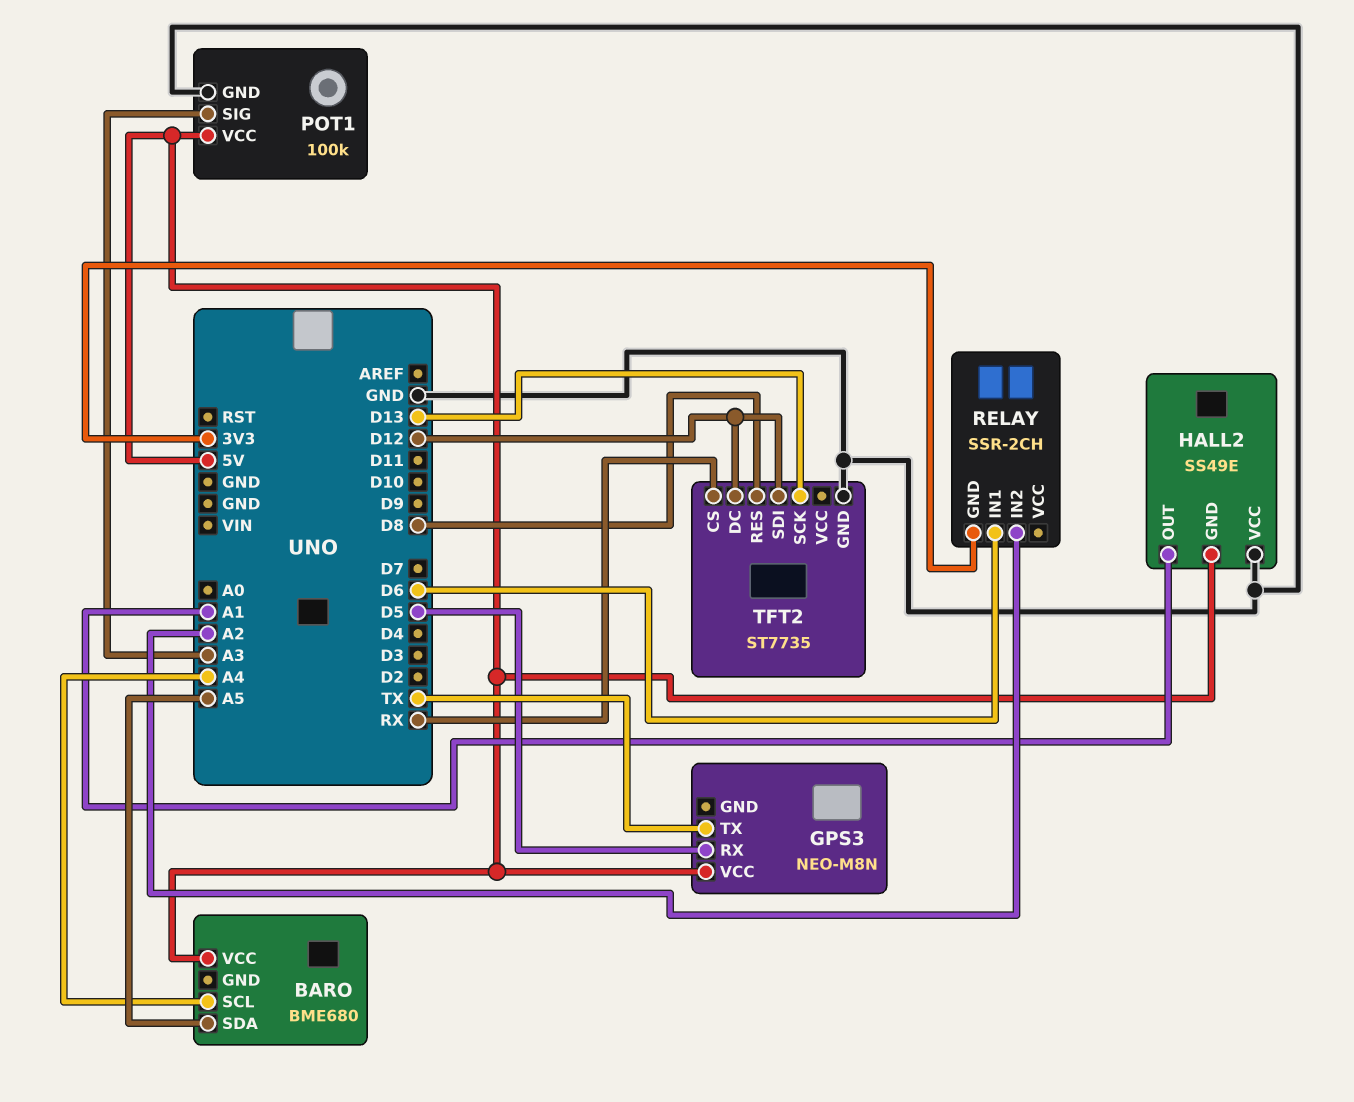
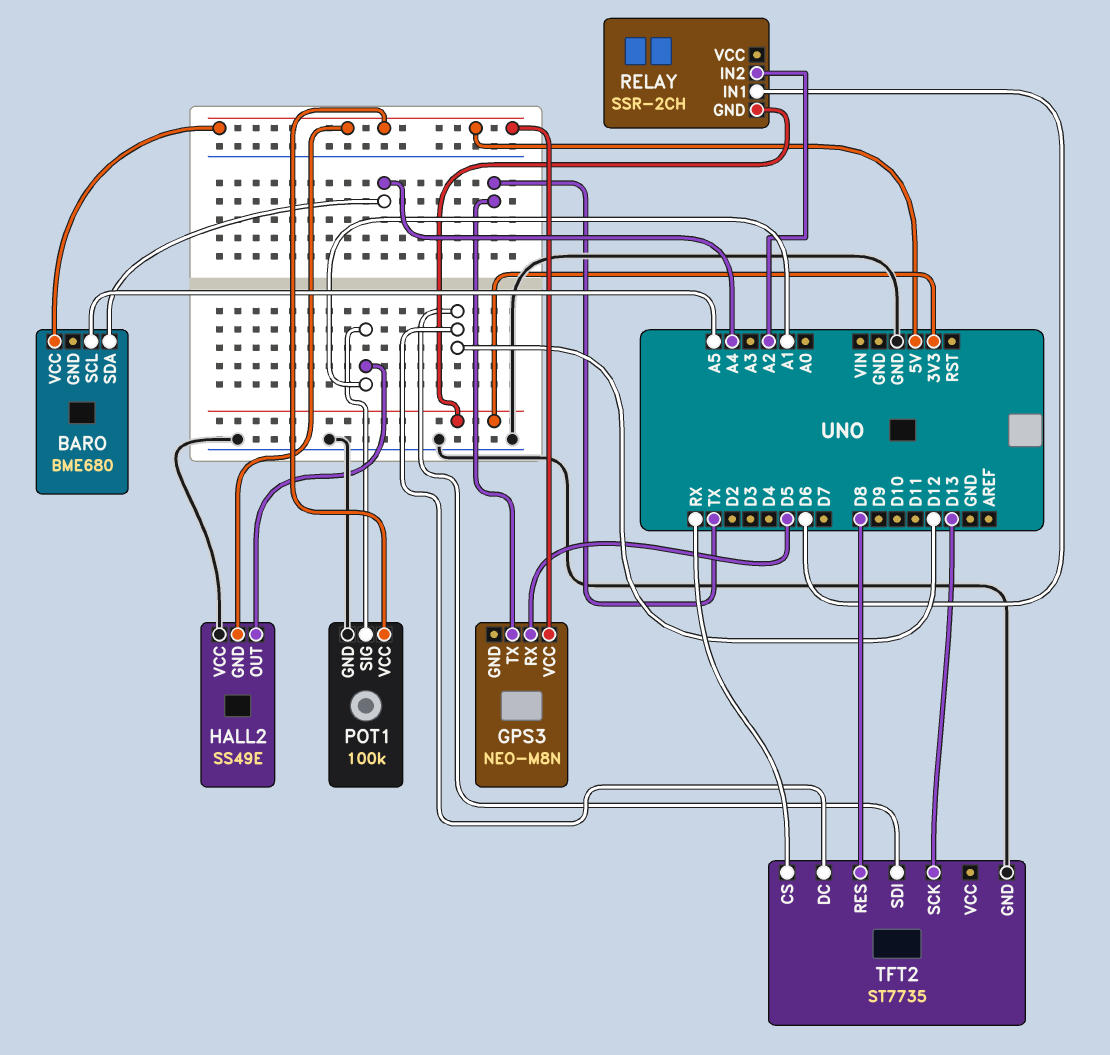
BARO pin SCL: A4 -> A5
BARO pin SDA: A5 -> A4
POT1 pin SIG: A3 -> A1

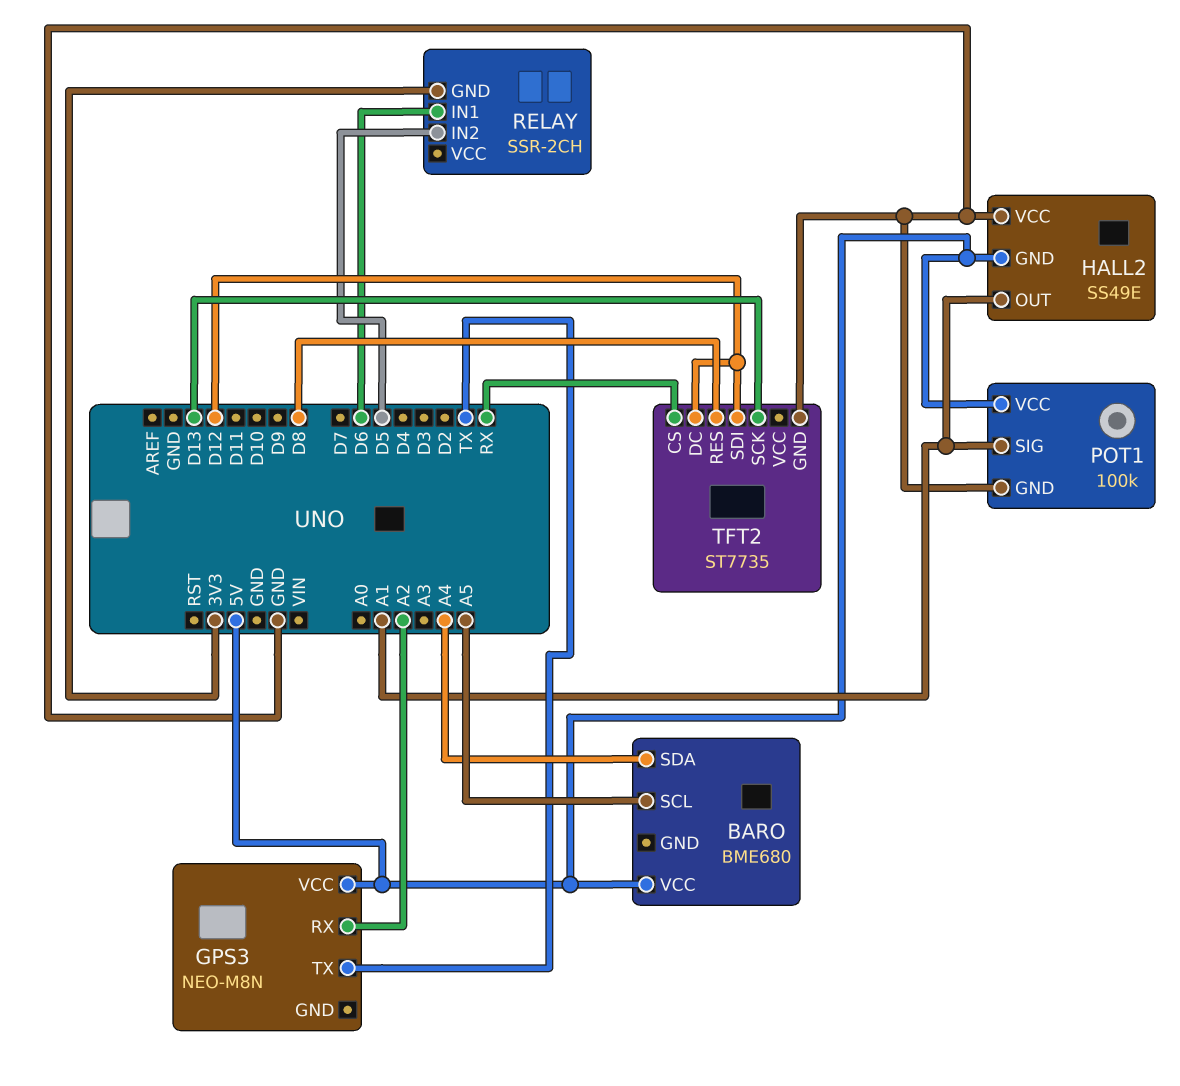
GPS3 pin RX: D5 -> A2
RELAY pin IN2: A2 -> D5

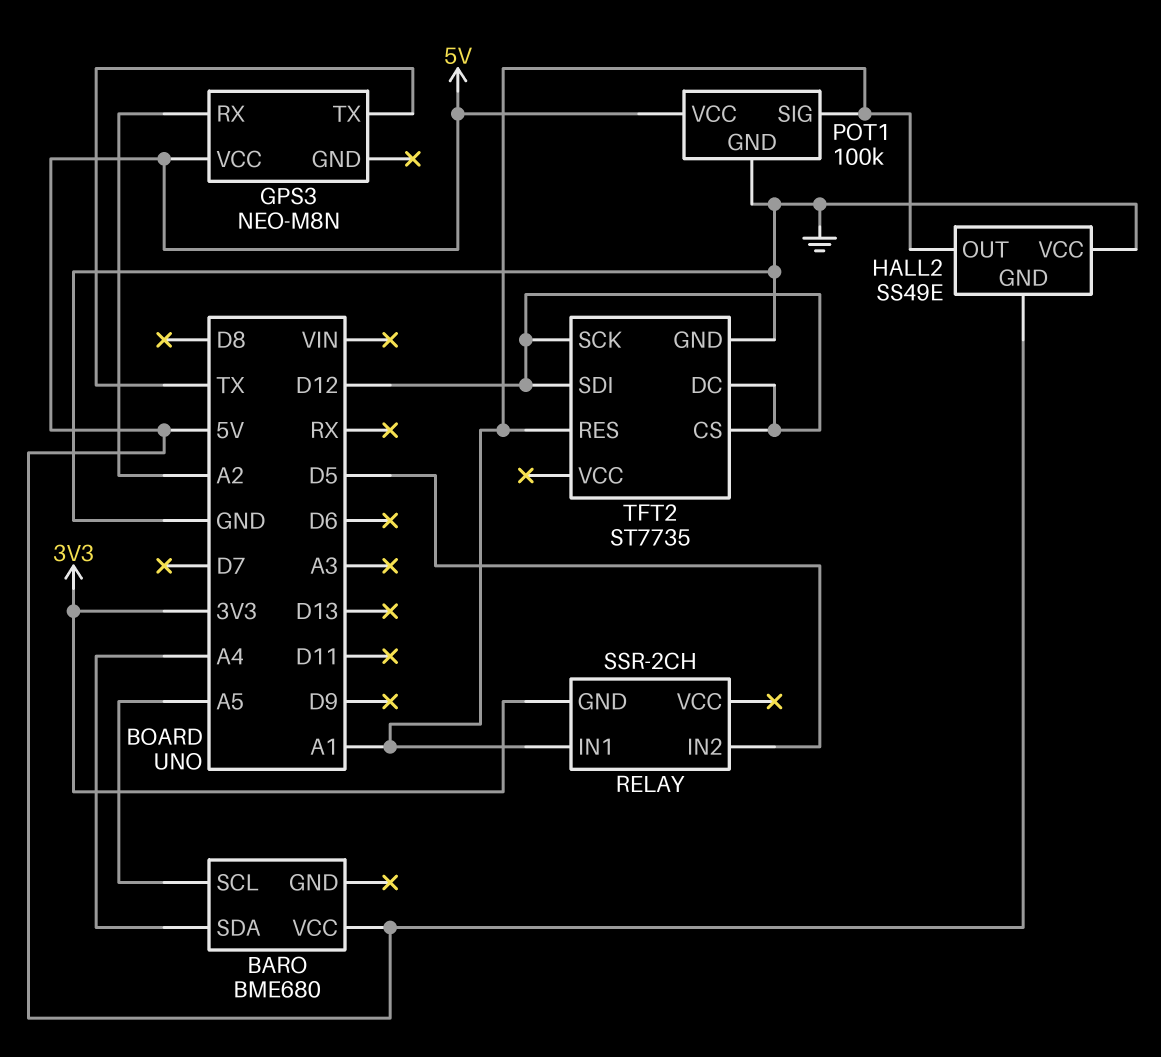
RELAY pin IN1: D6 -> A1
TFT2 pin CS: RX -> D12
TFT2 pin RES: D8 -> A1
TFT2 pin SCK: D13 -> D12

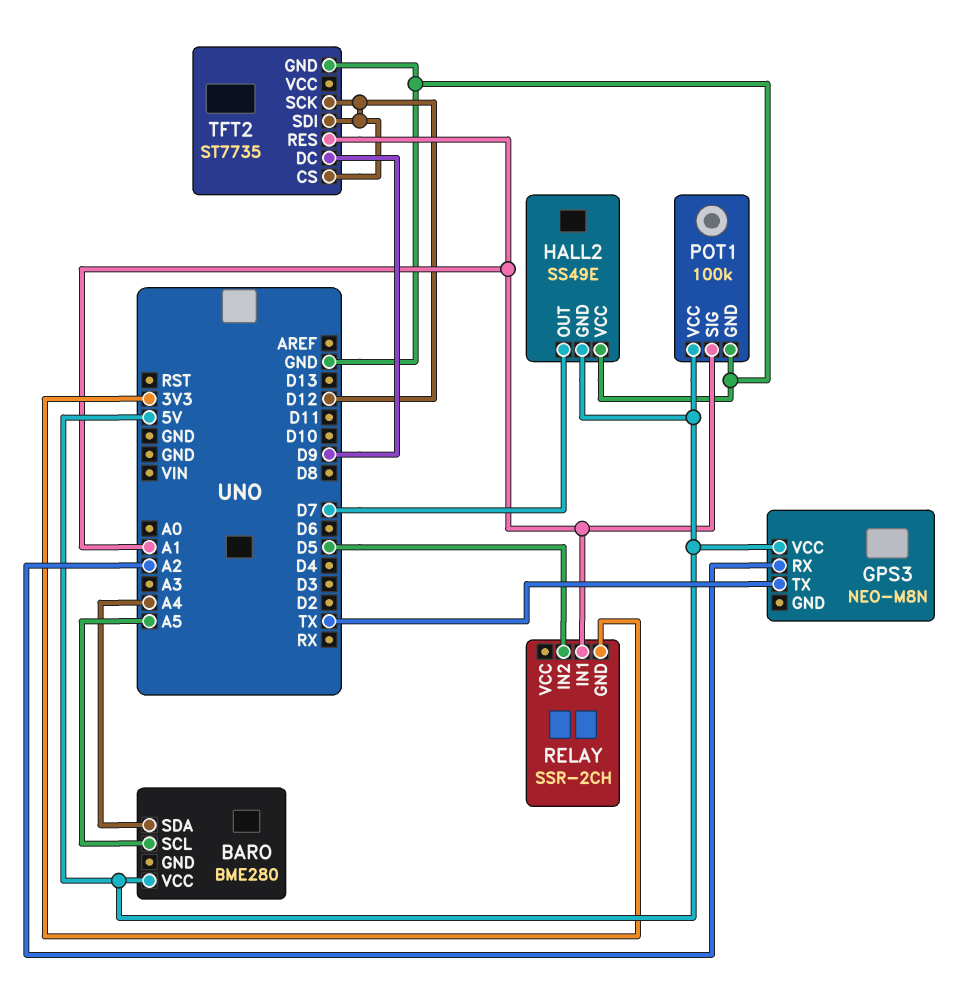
BARO: BME680 -> BME280
HALL2 pin OUT: A1 -> D7
TFT2 pin DC: D12 -> D9

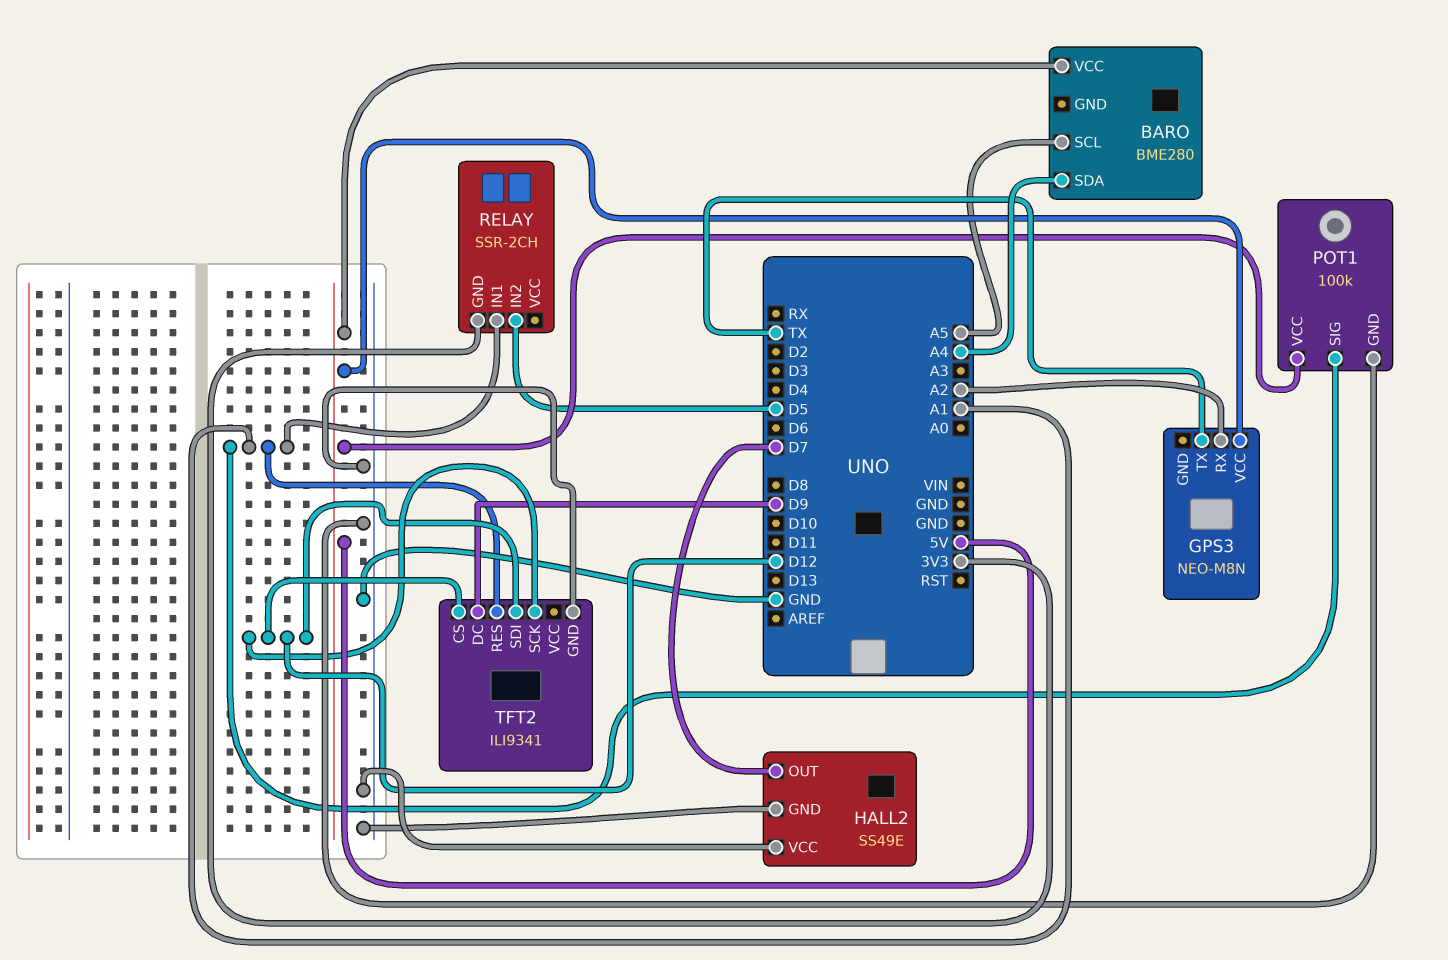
HALL2 pin GND: 5V -> GND
TFT2: ST7735 -> ILI9341

